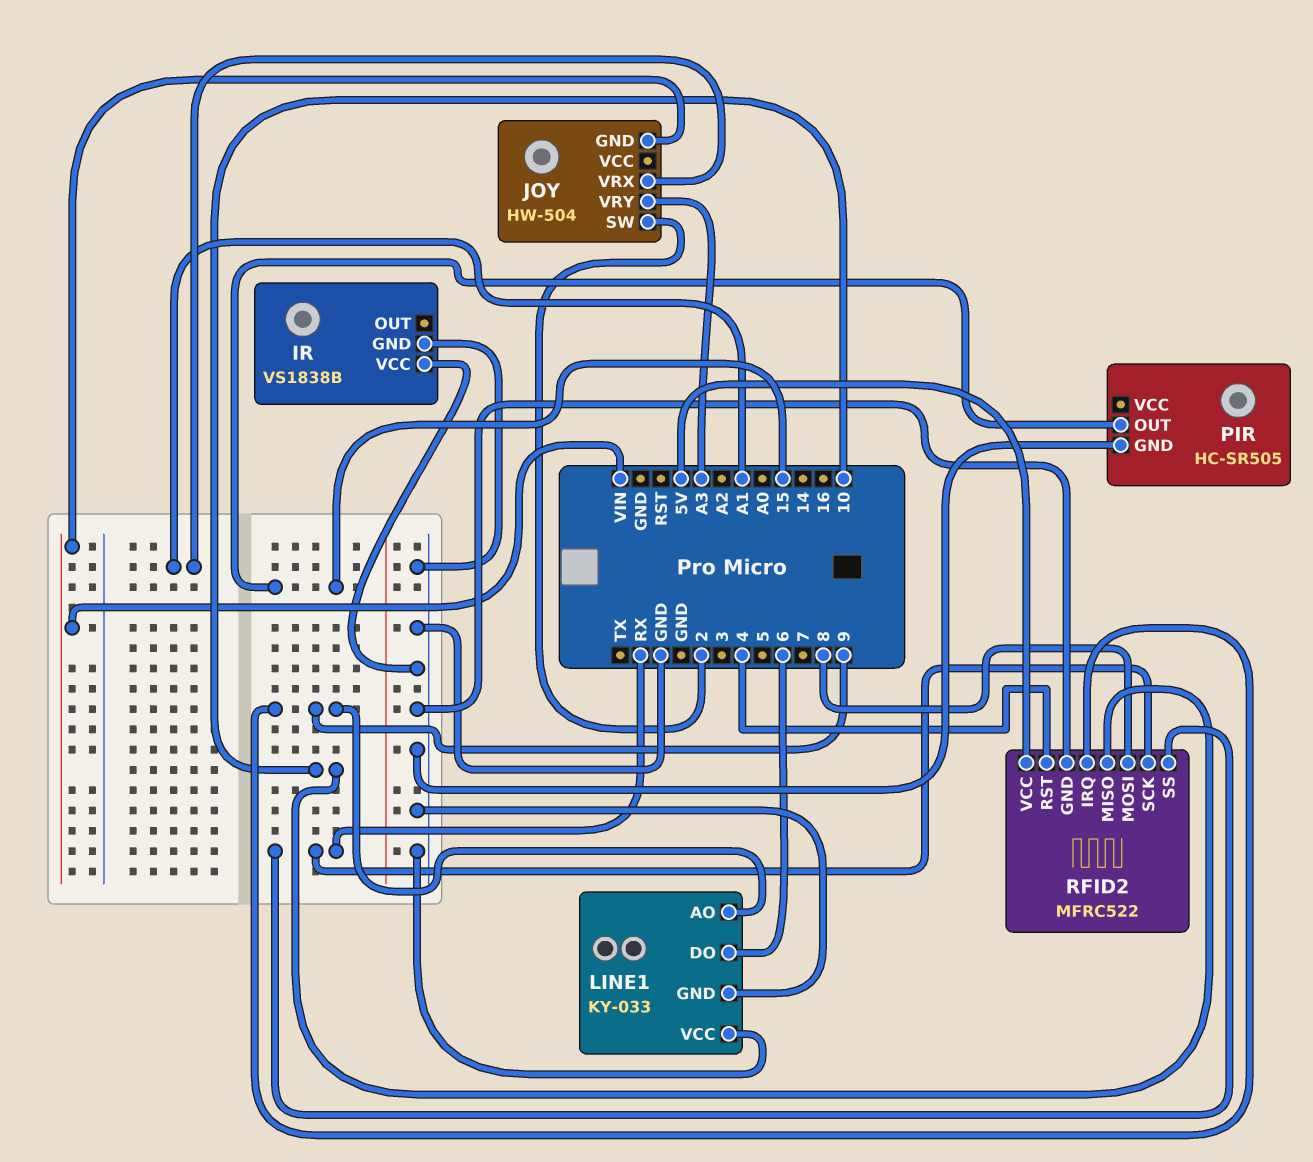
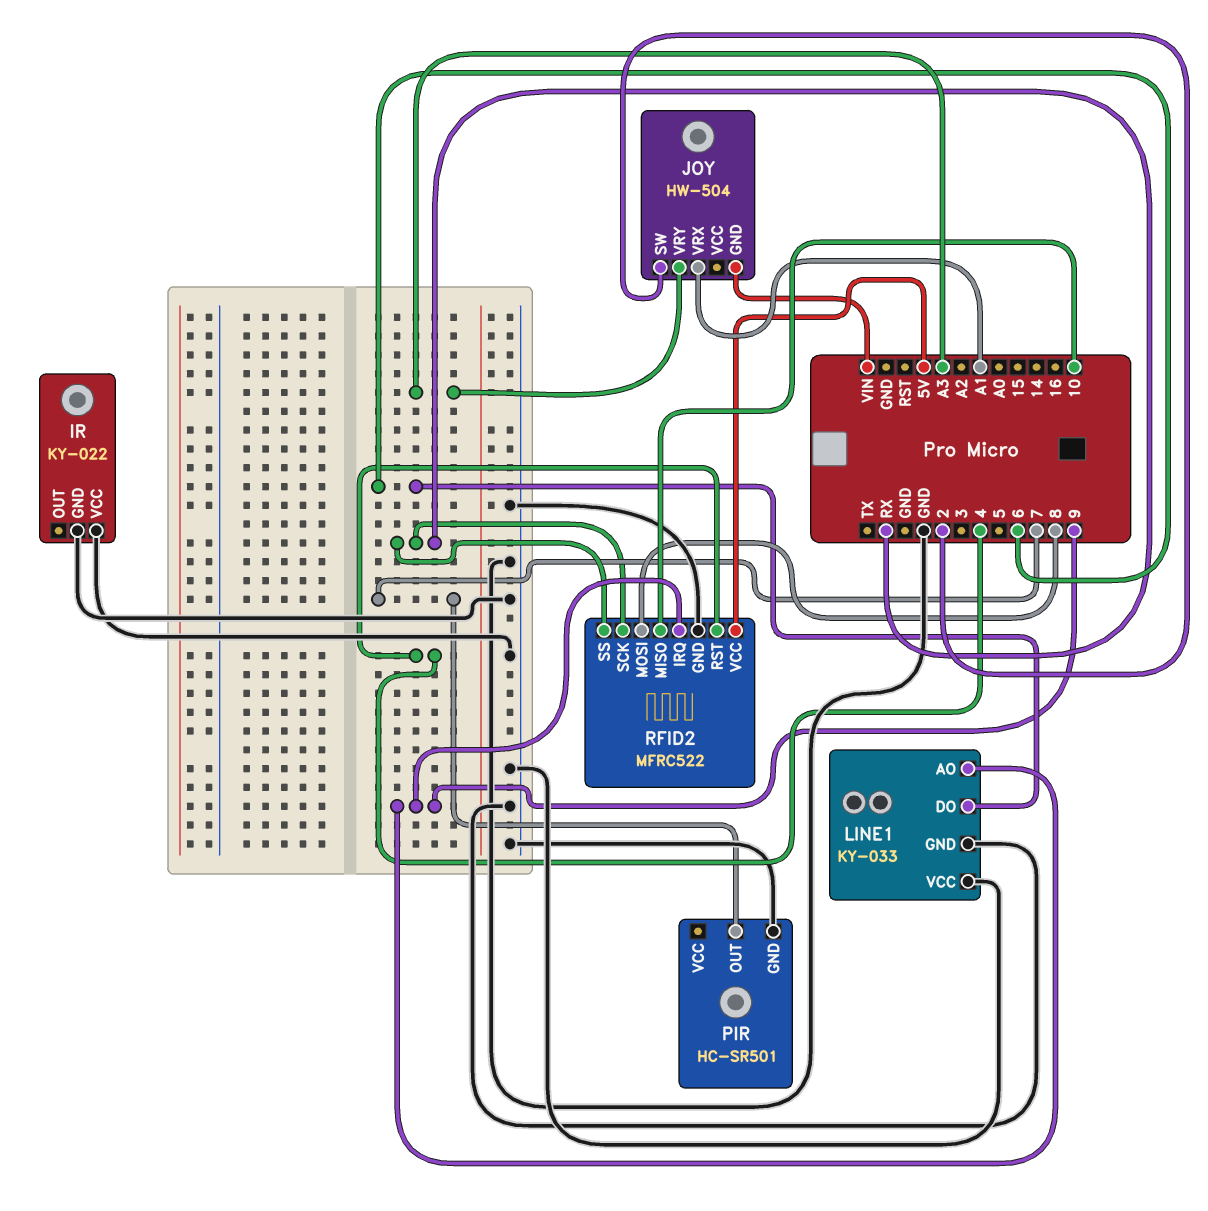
IR: VS1838B -> KY-022
PIR: HC-SR505 -> HC-SR501
PIR pin OUT: 15 -> 7

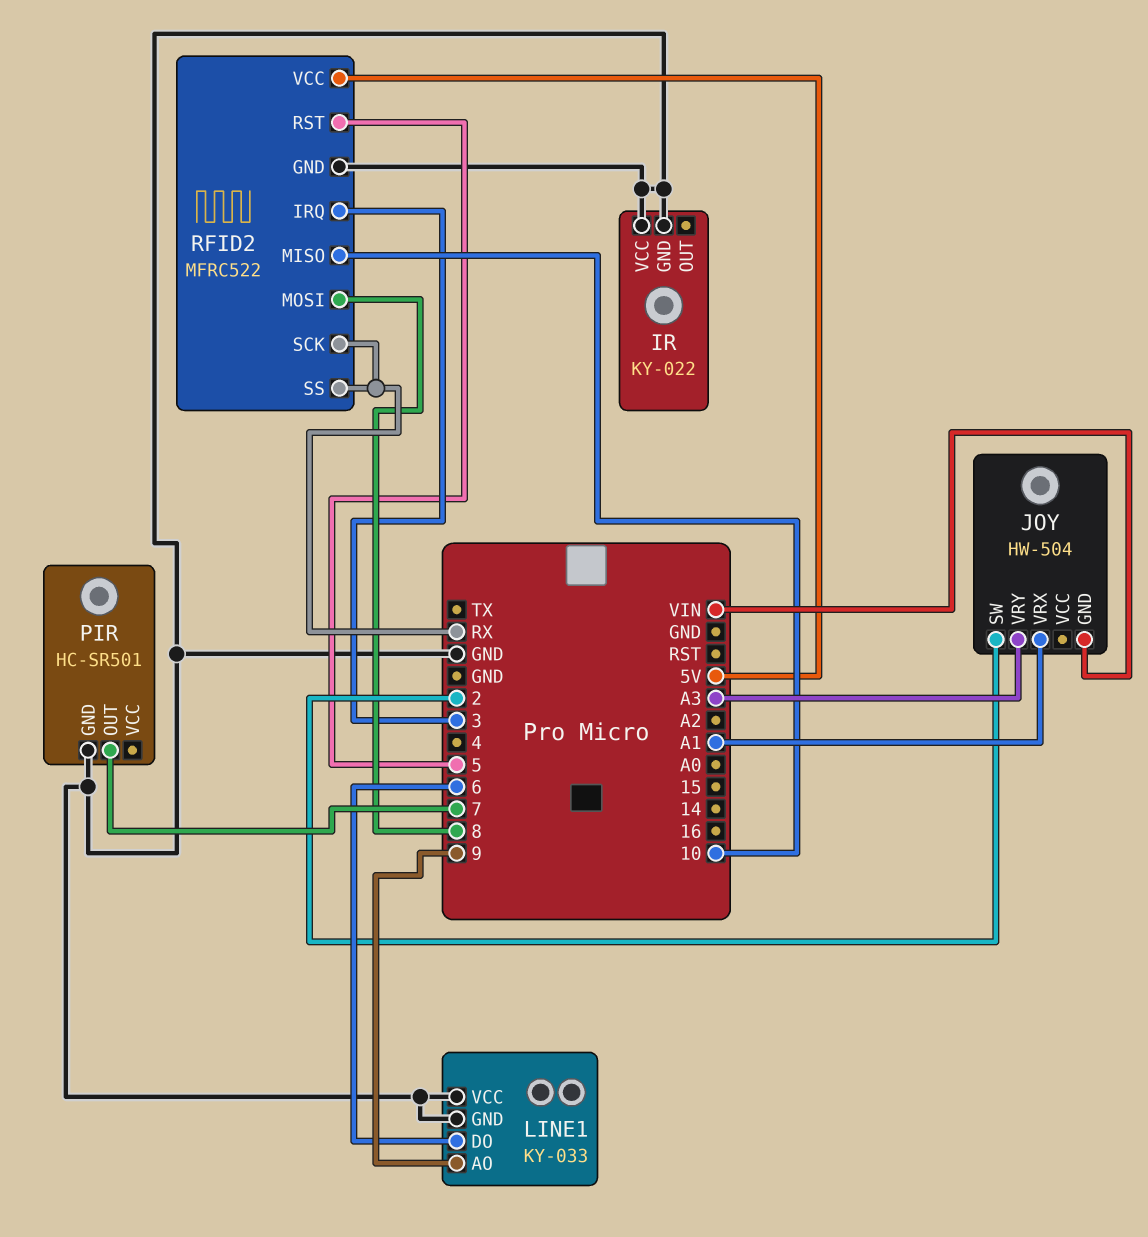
RFID2 pin IRQ: 9 -> 3
RFID2 pin RST: 4 -> 5

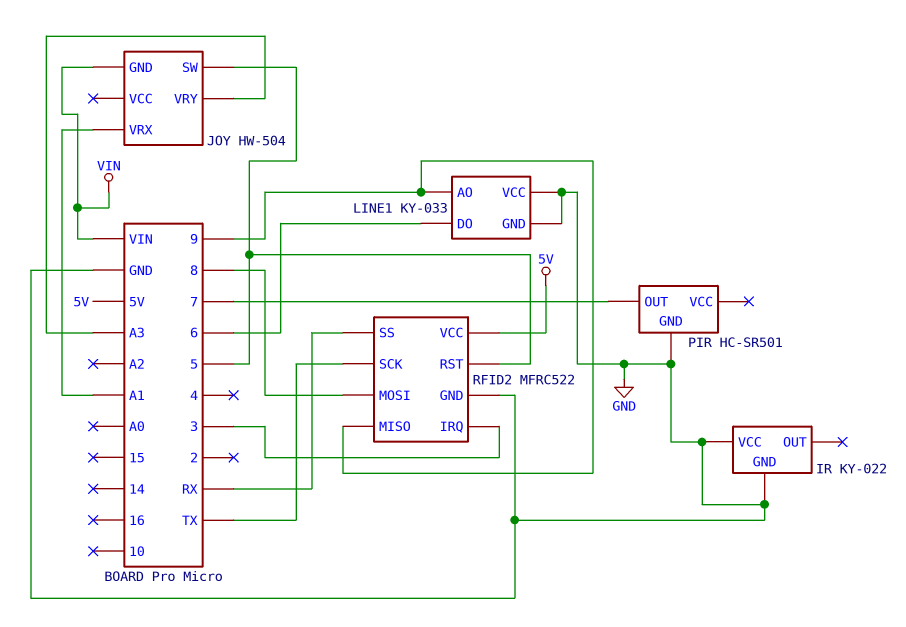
JOY pin SW: 2 -> 5
RFID2 pin MISO: 10 -> 9
RFID2 pin SCK: RX -> TX

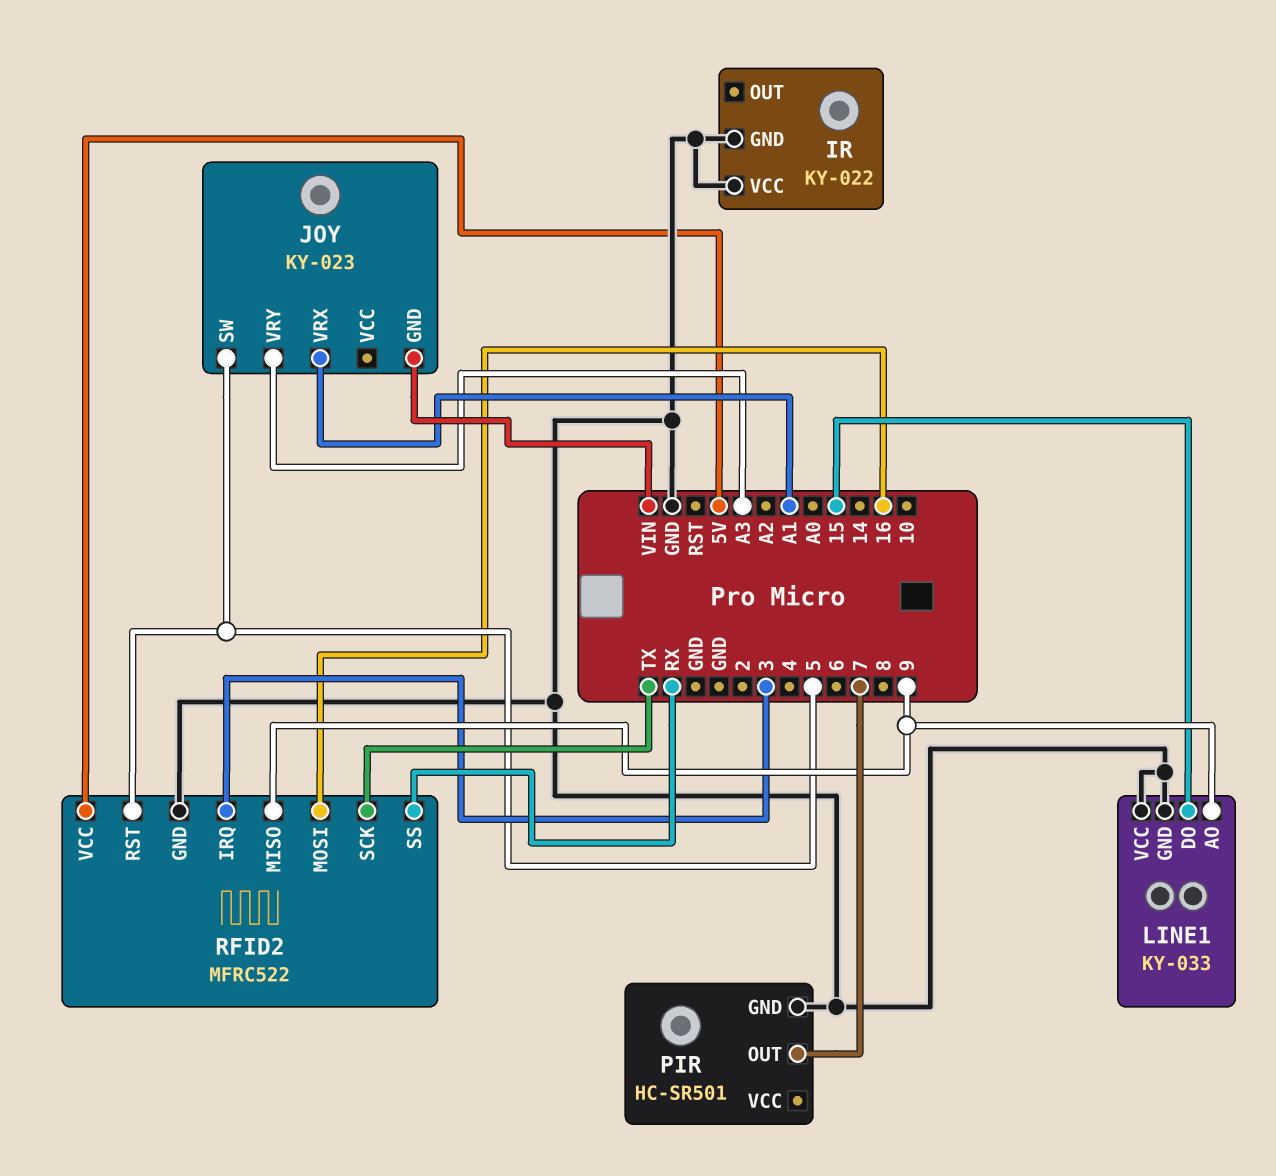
JOY: HW-504 -> KY-023
LINE1 pin DO: 6 -> 15
RFID2 pin MOSI: 8 -> 16

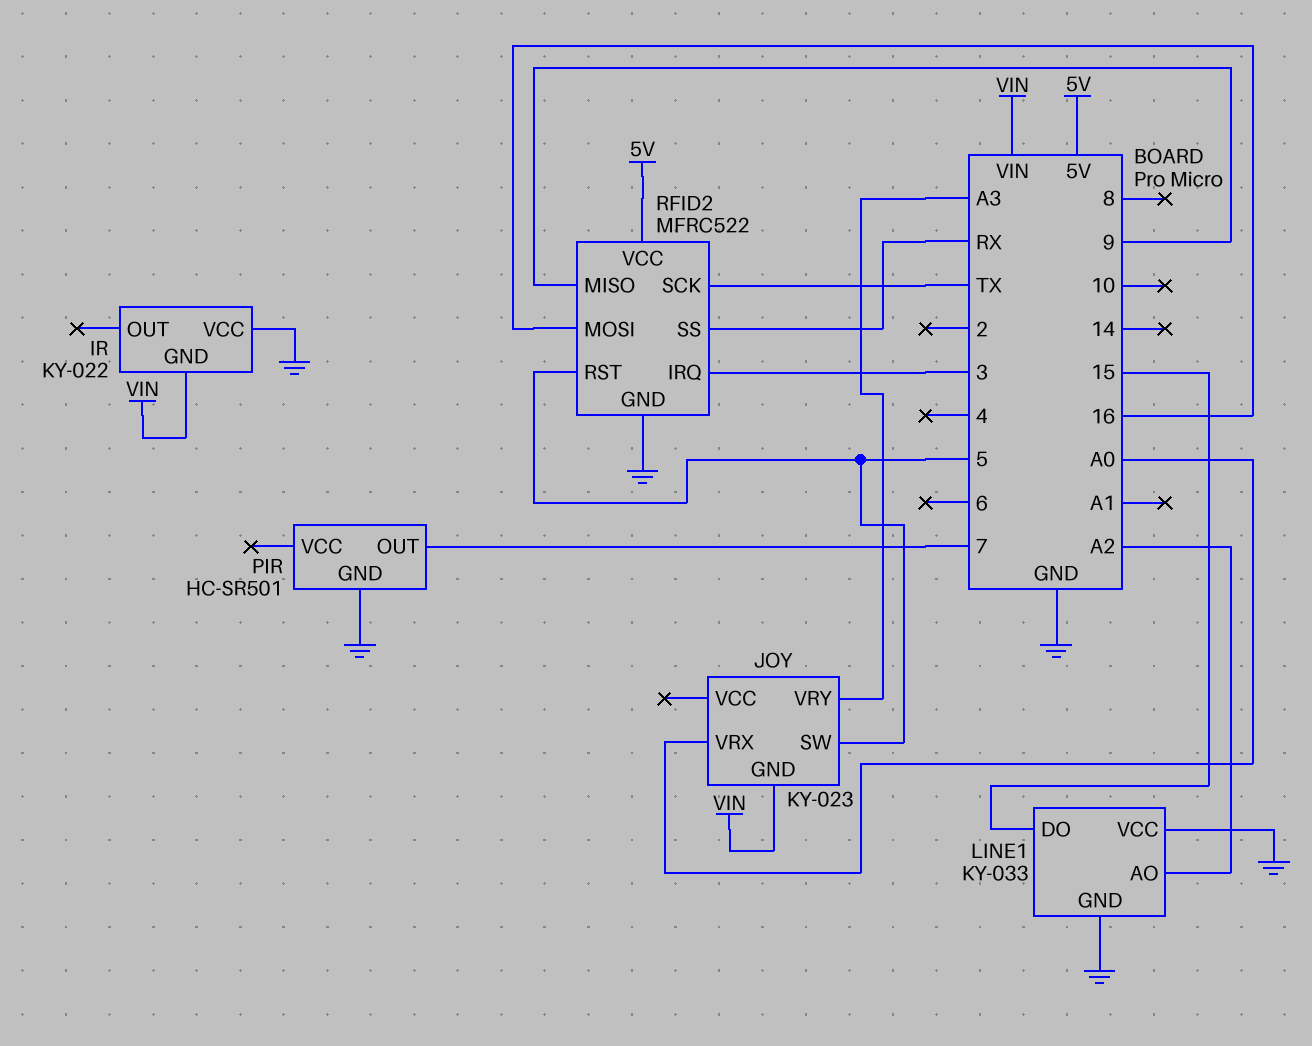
IR pin GND: GND -> VIN
JOY pin VRX: A1 -> A0
LINE1 pin AO: 9 -> A2

